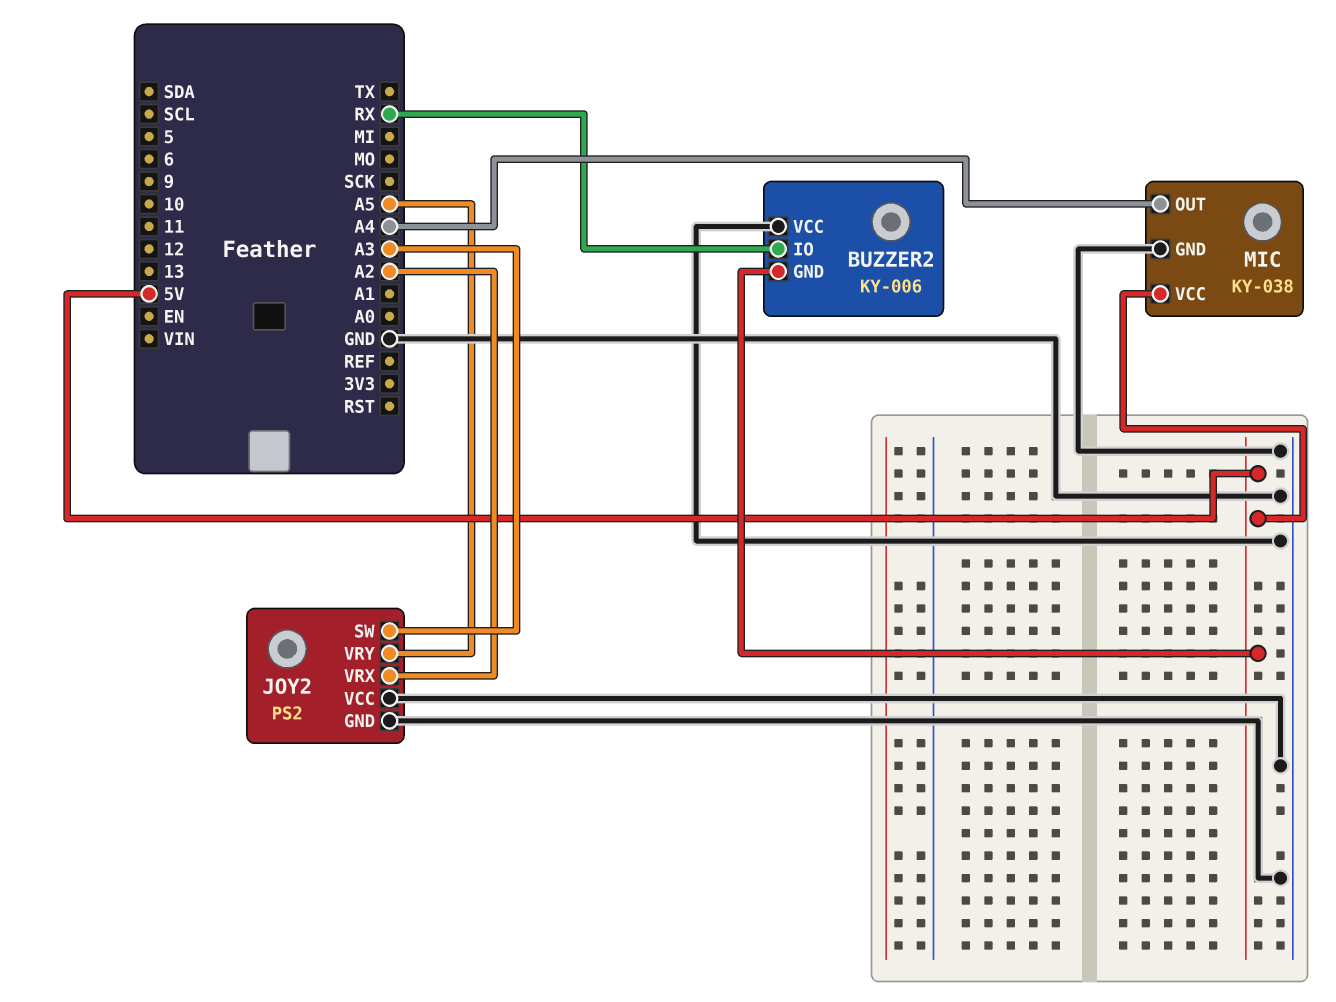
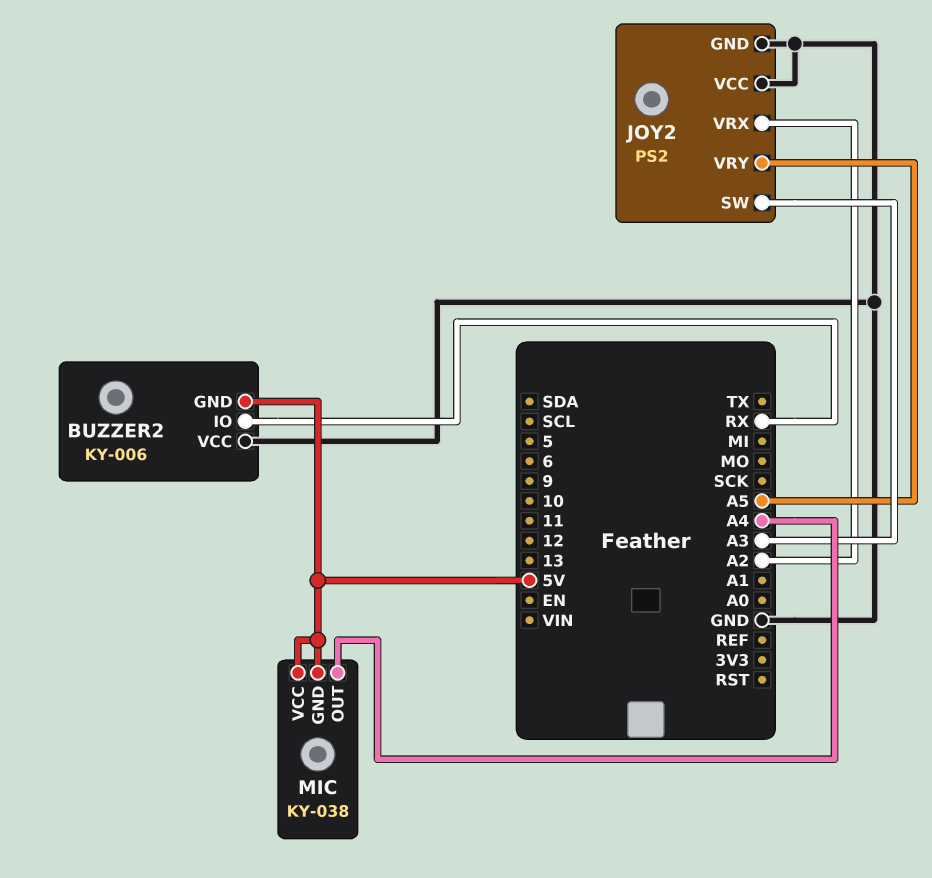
MIC pin GND: GND -> 5V

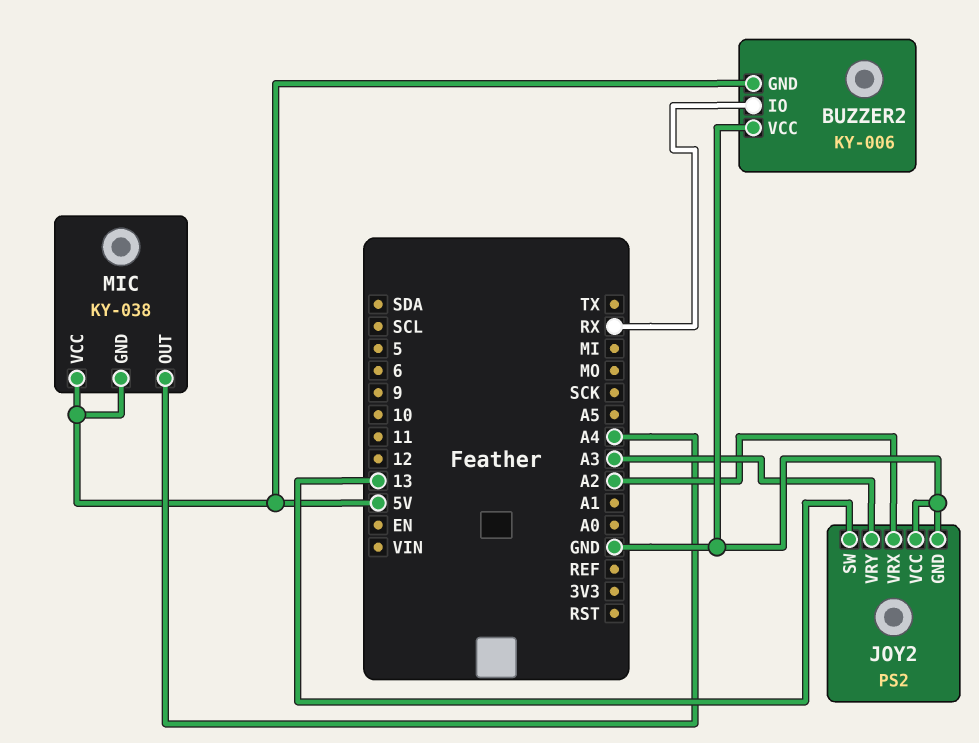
JOY2 pin SW: A3 -> 13
JOY2 pin VRY: A5 -> A3

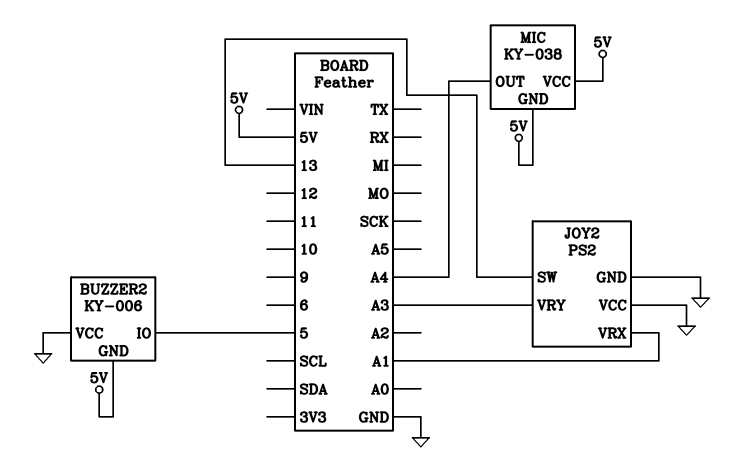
BUZZER2 pin IO: RX -> 5
JOY2 pin VRX: A2 -> A1

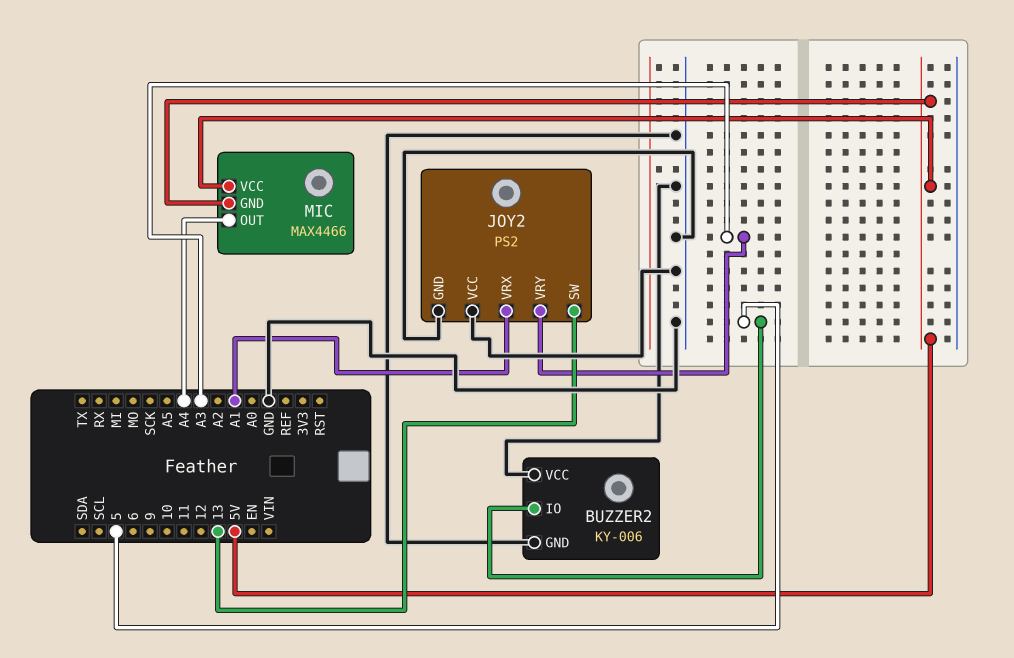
BUZZER2 pin GND: 5V -> GND
MIC: KY-038 -> MAX4466

